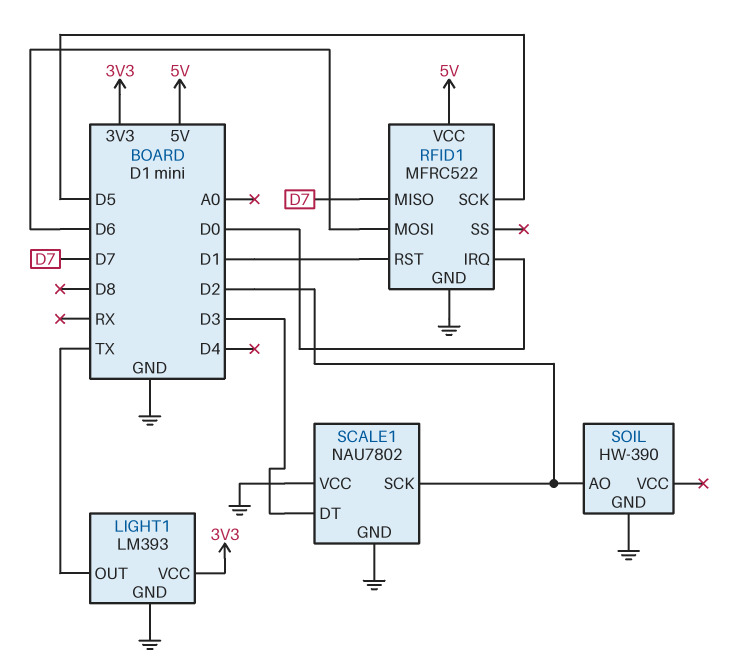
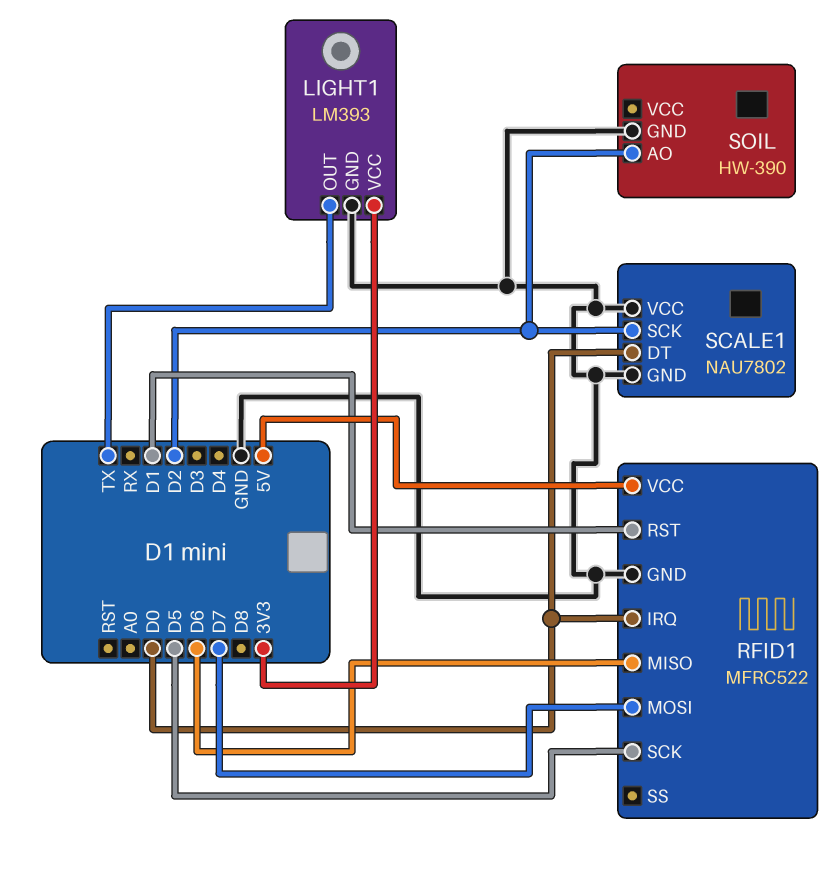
RFID1 pin MISO: D7 -> D6
RFID1 pin MOSI: D6 -> D7
SCALE1 pin DT: D3 -> D0

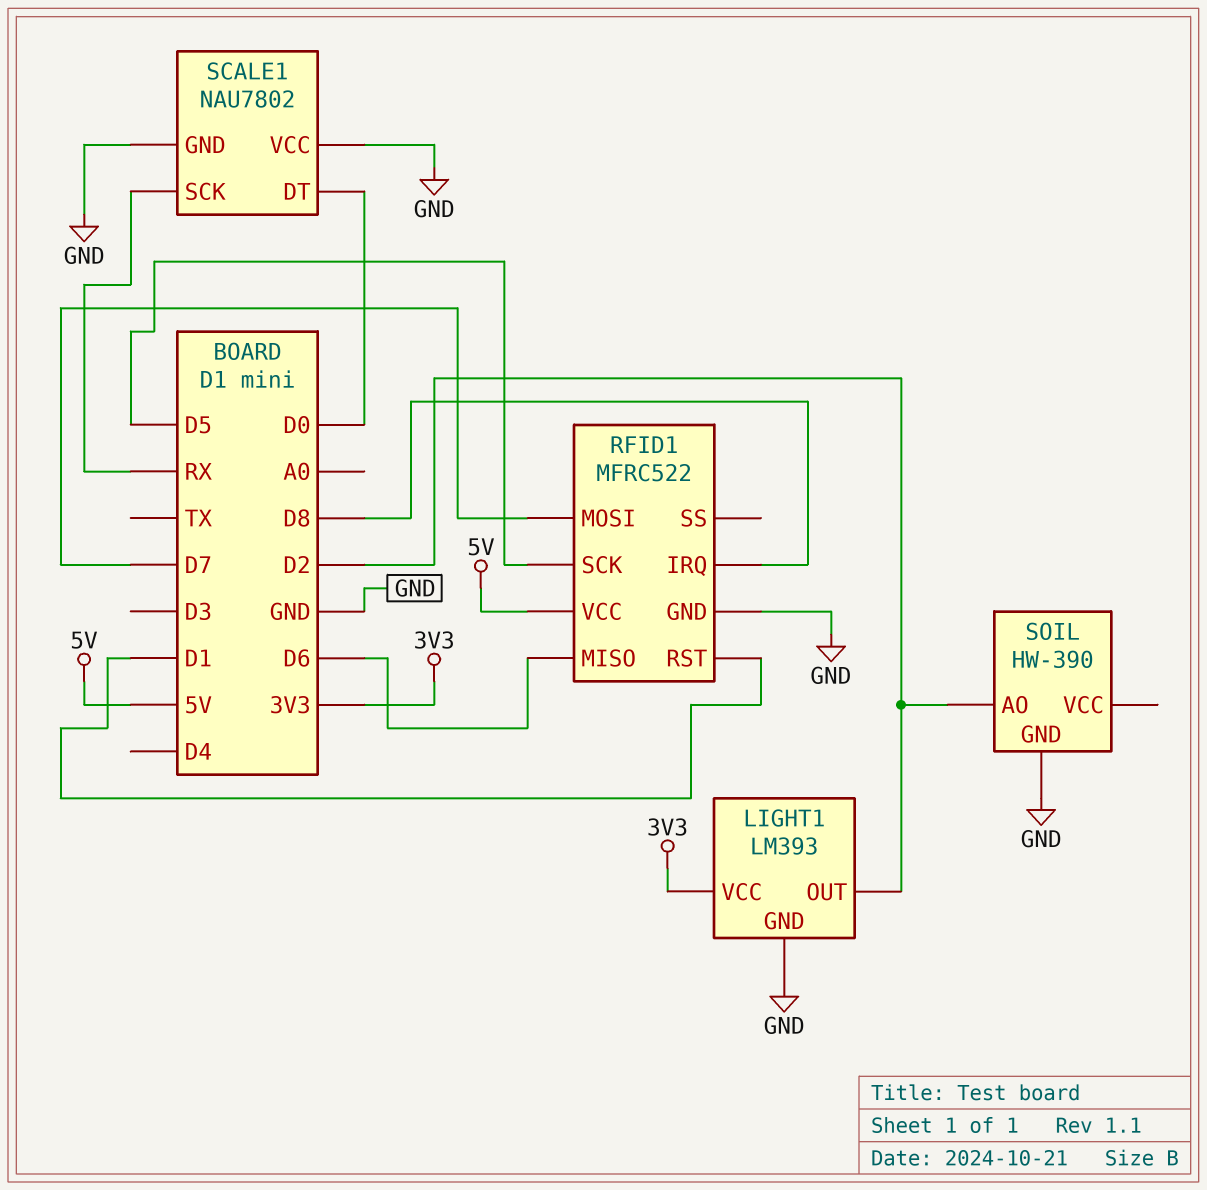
LIGHT1 pin OUT: TX -> D2
RFID1 pin IRQ: D0 -> D8
SCALE1 pin SCK: D2 -> RX

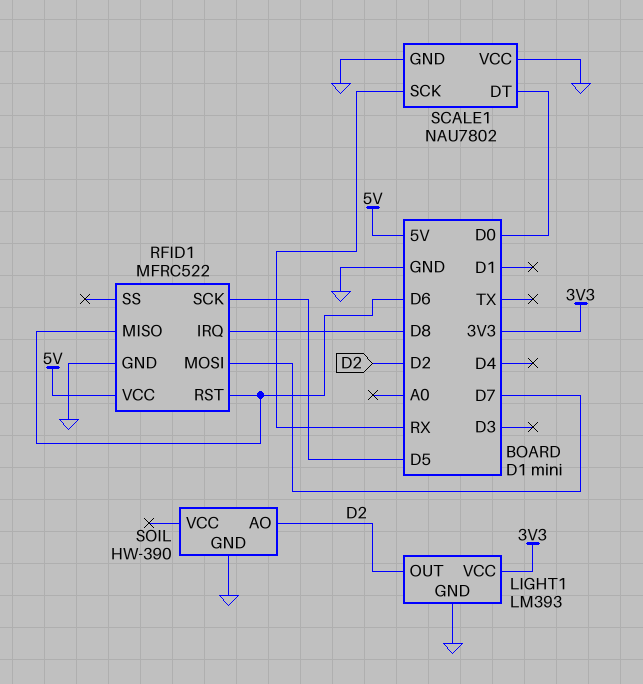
RFID1 pin RST: D1 -> D6

